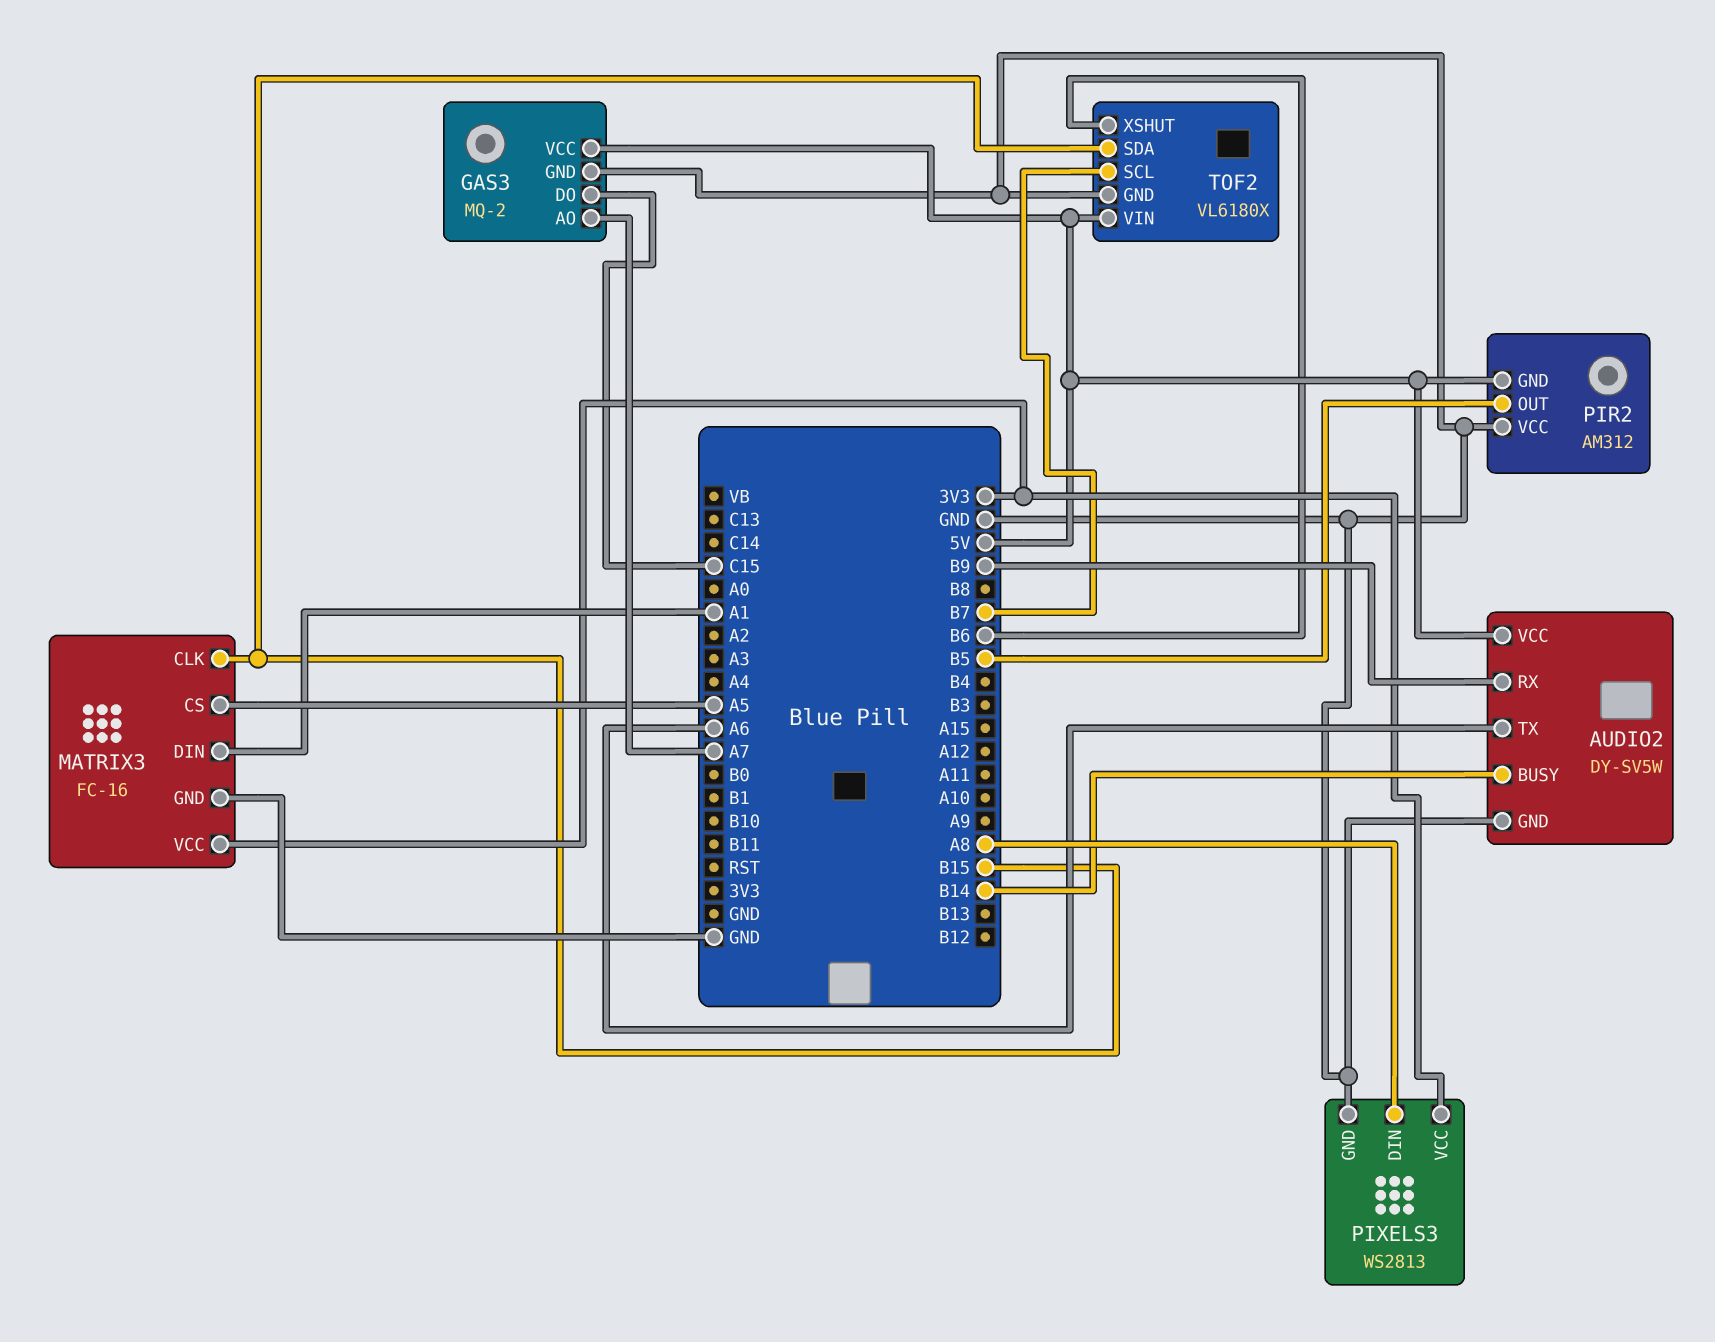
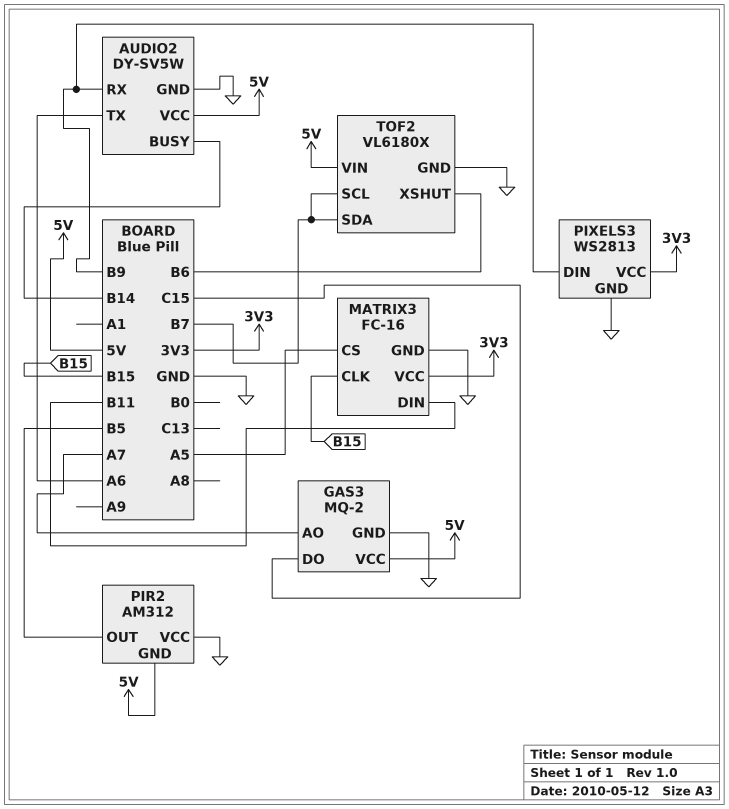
MATRIX3 pin DIN: A1 -> B11
PIXELS3 pin DIN: A8 -> B9
TOF2 pin SDA: B15 -> B7

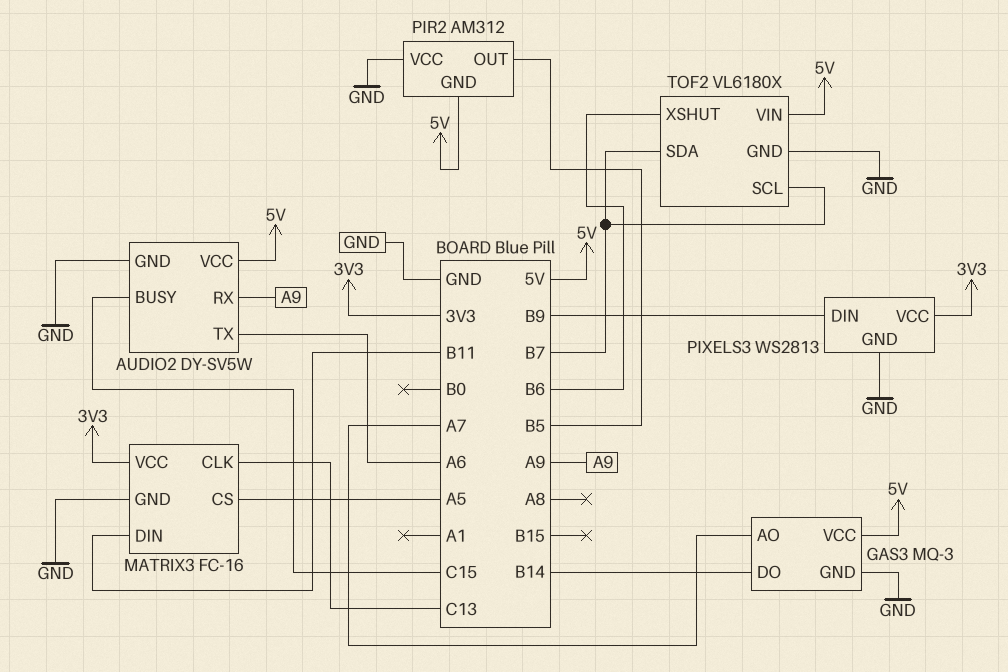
AUDIO2 pin BUSY: B14 -> C15
AUDIO2 pin RX: B9 -> A9
GAS3: MQ-2 -> MQ-3
GAS3 pin DO: C15 -> B14
MATRIX3 pin CLK: B15 -> C13

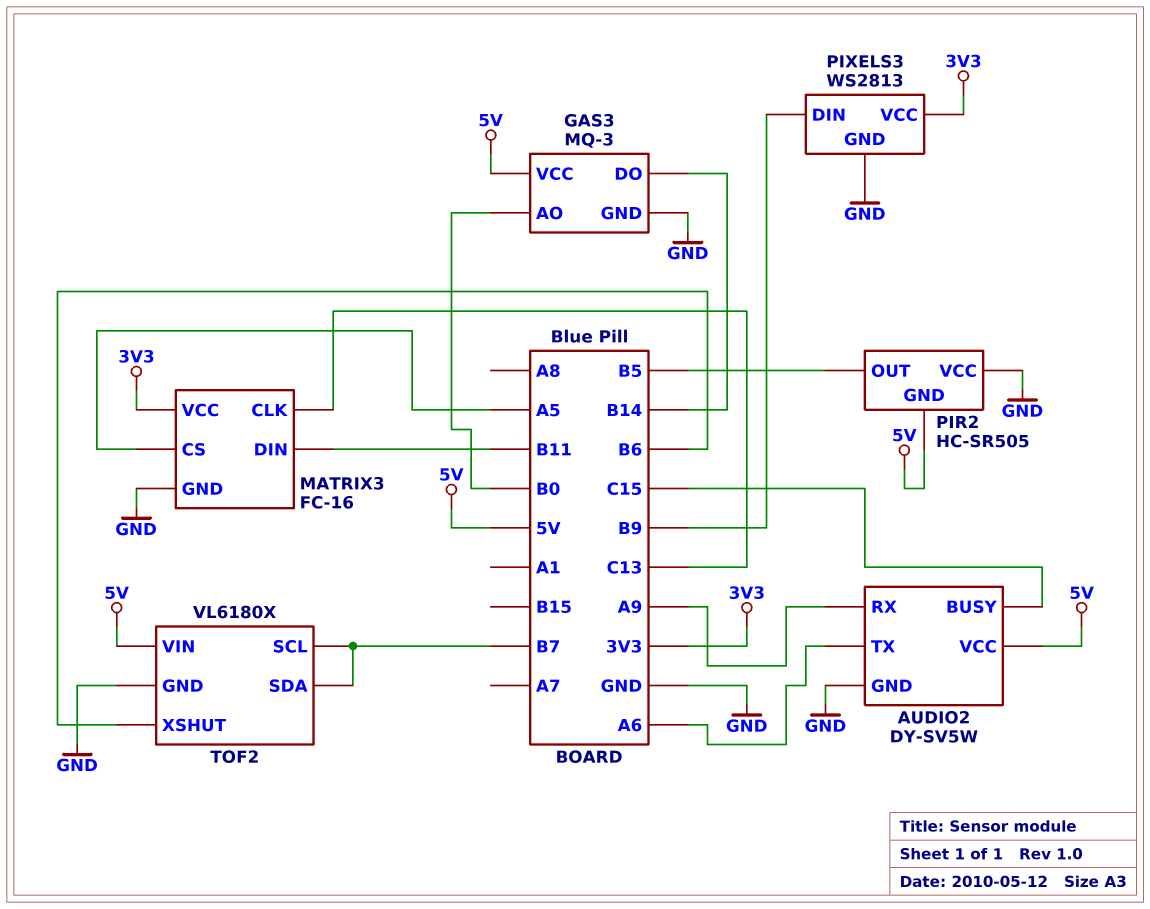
GAS3 pin AO: A7 -> B0
PIR2: AM312 -> HC-SR505

